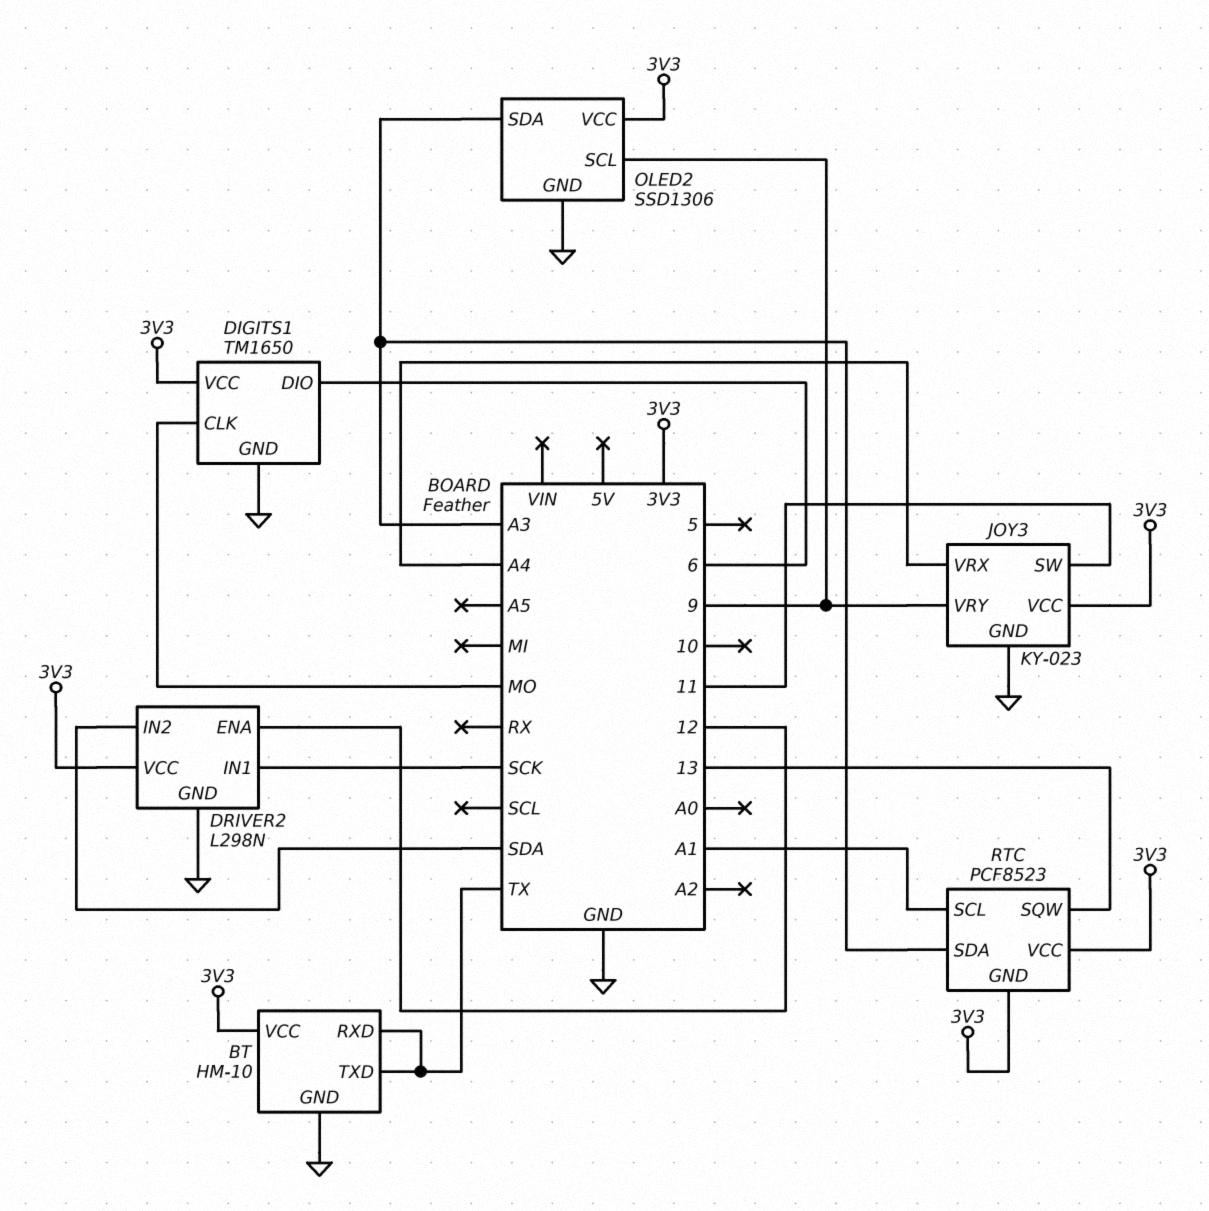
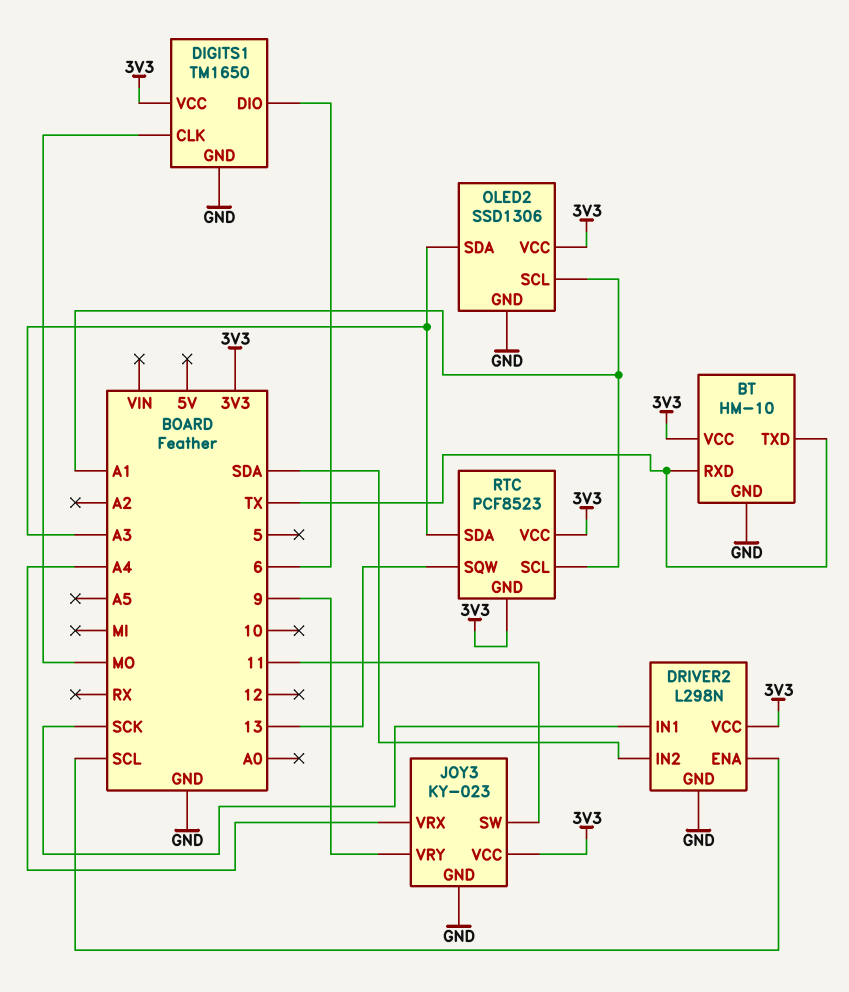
DRIVER2 pin ENA: 12 -> SCL
OLED2 pin SCL: 9 -> A1

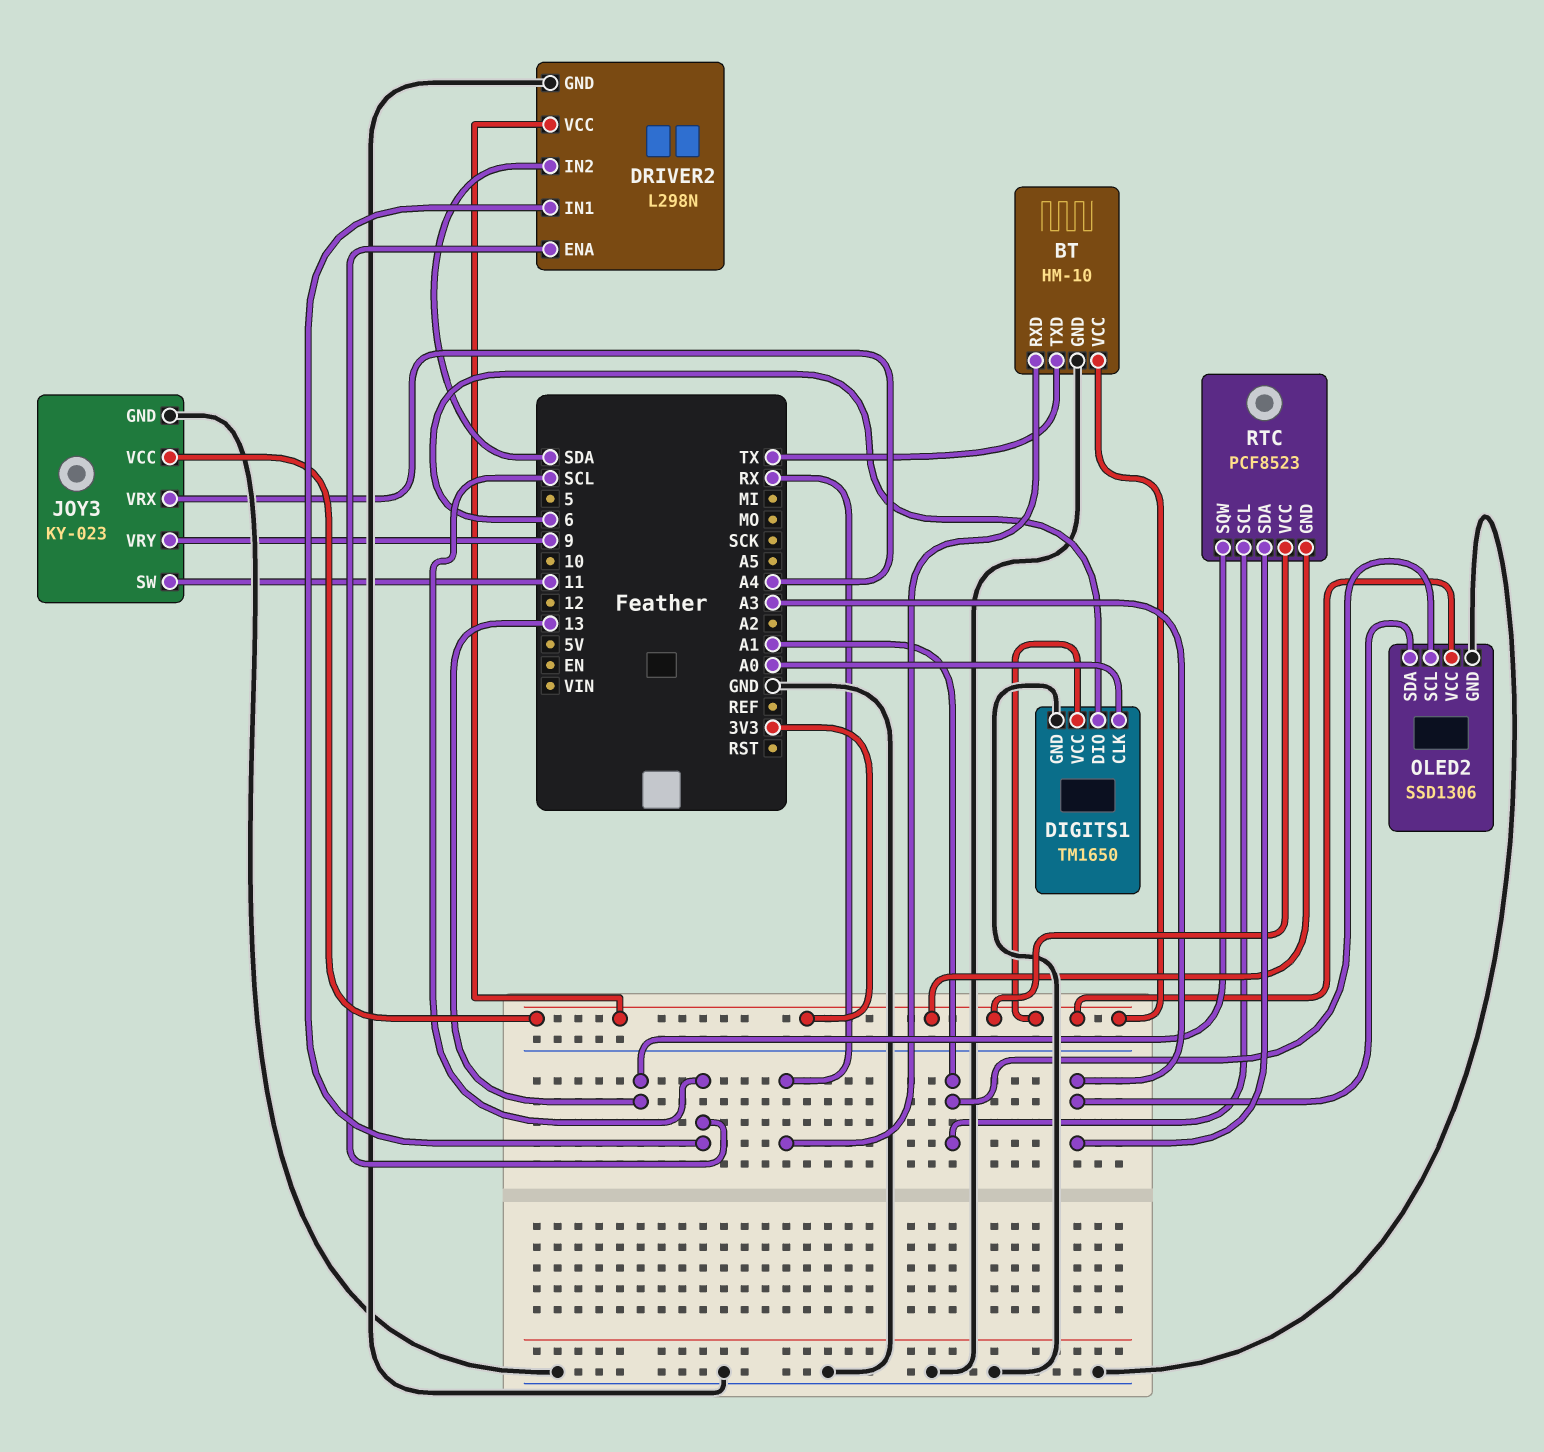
BT pin RXD: TX -> RX
DIGITS1 pin CLK: MO -> A0
DRIVER2 pin IN1: SCK -> SCL

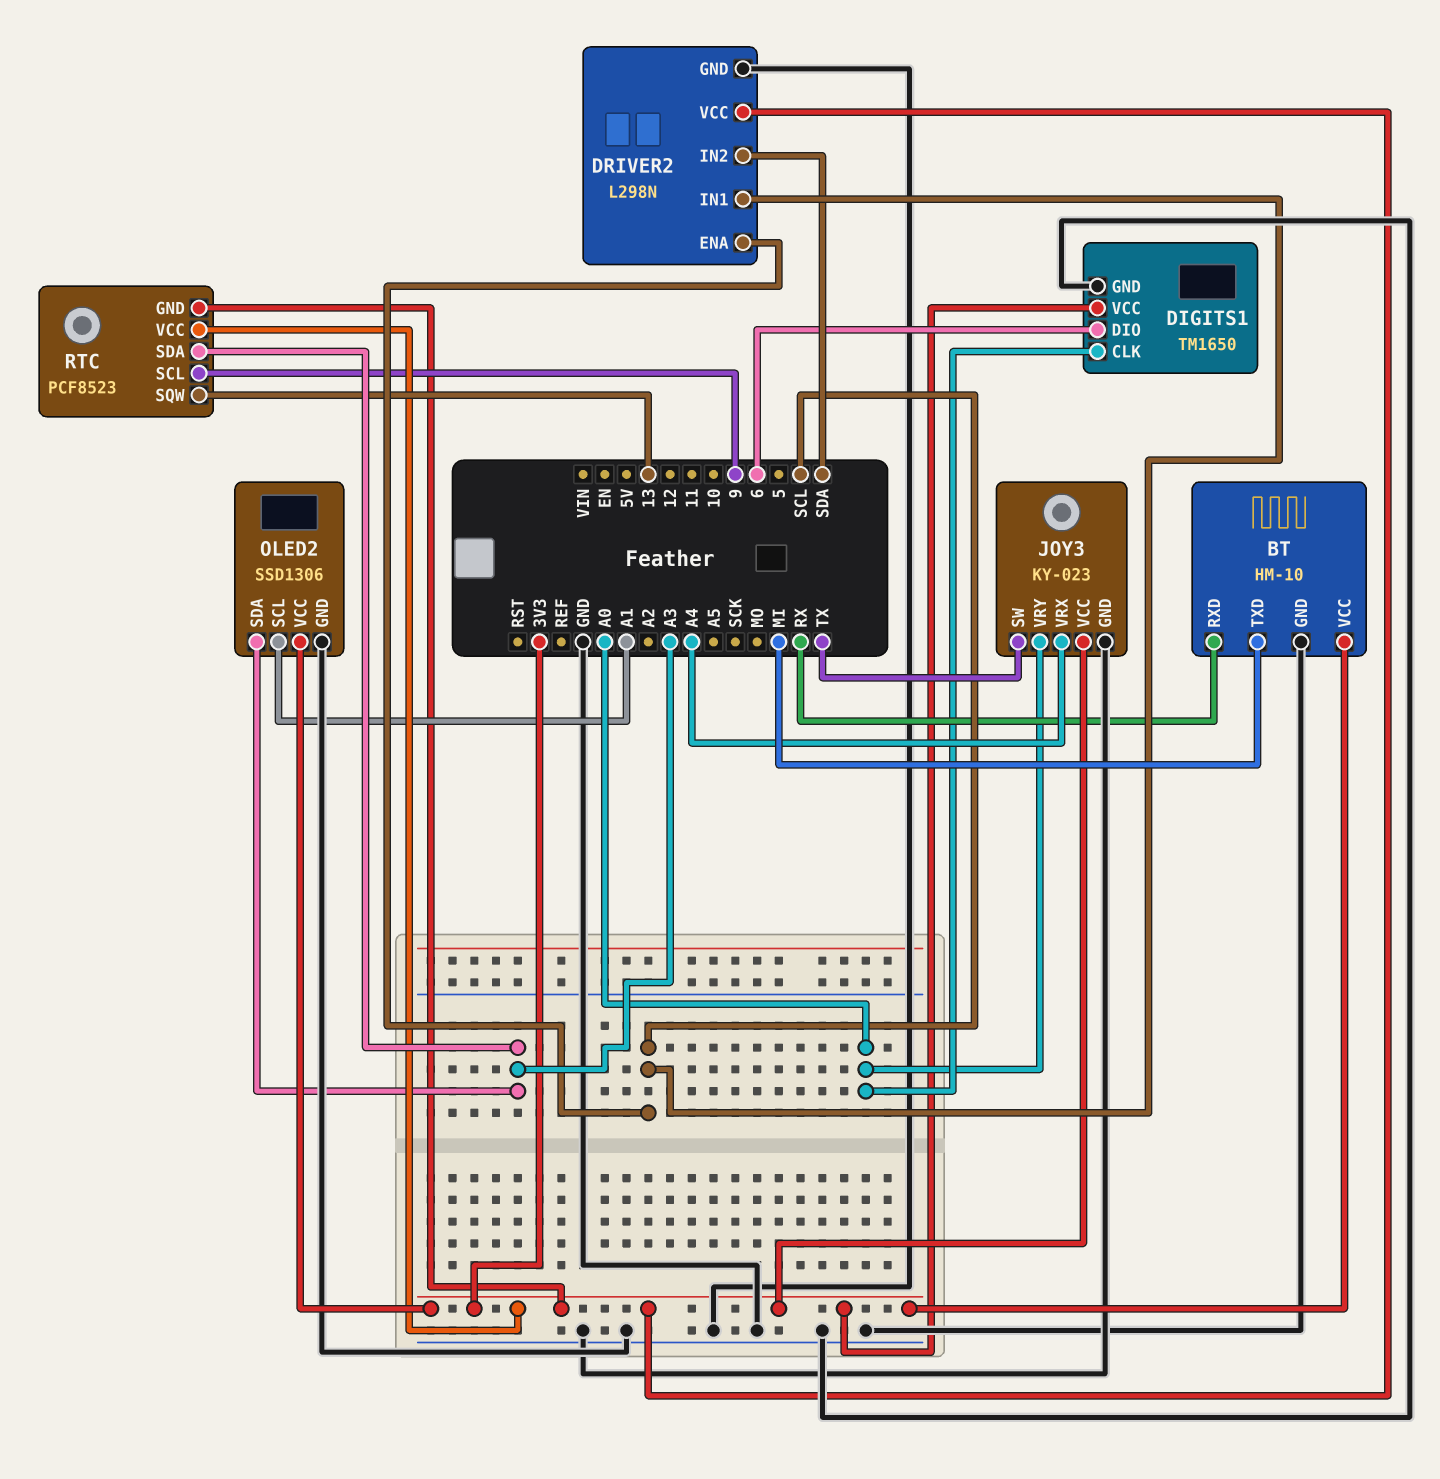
BT pin TXD: TX -> MI
JOY3 pin SW: 11 -> TX
JOY3 pin VRY: 9 -> A0
RTC pin SCL: A1 -> 9

